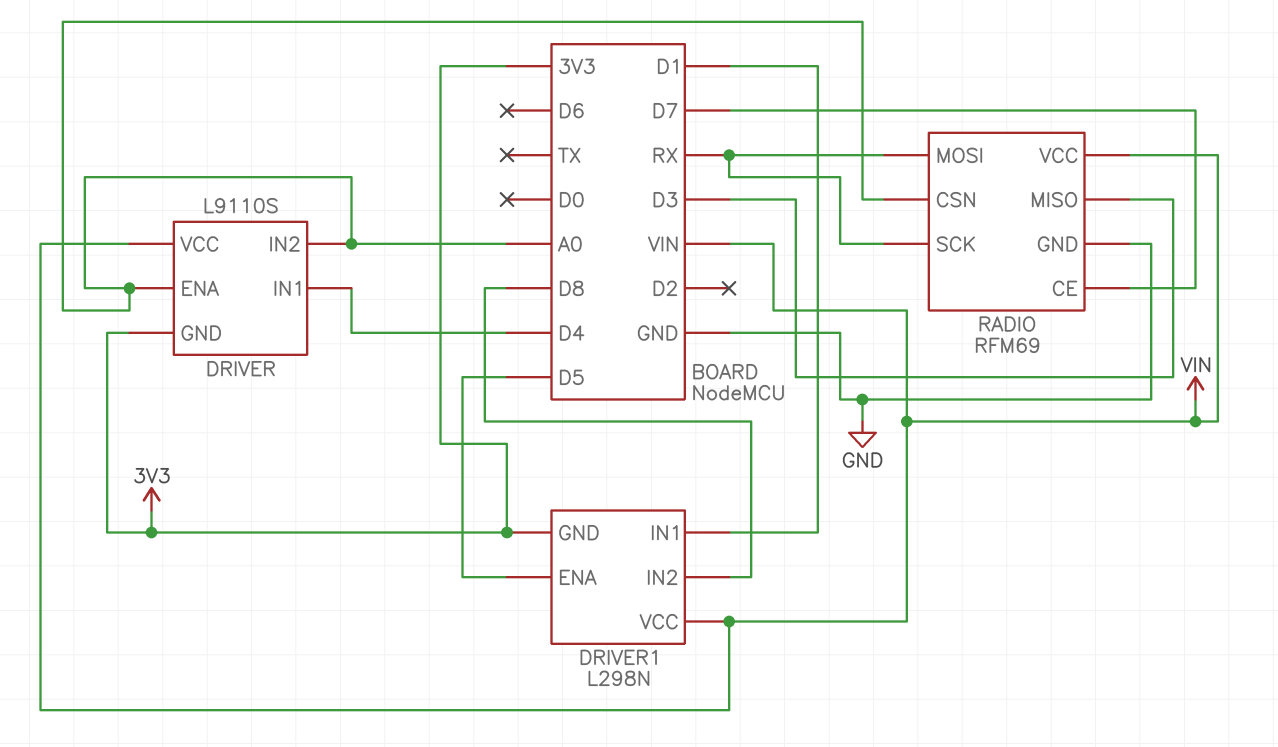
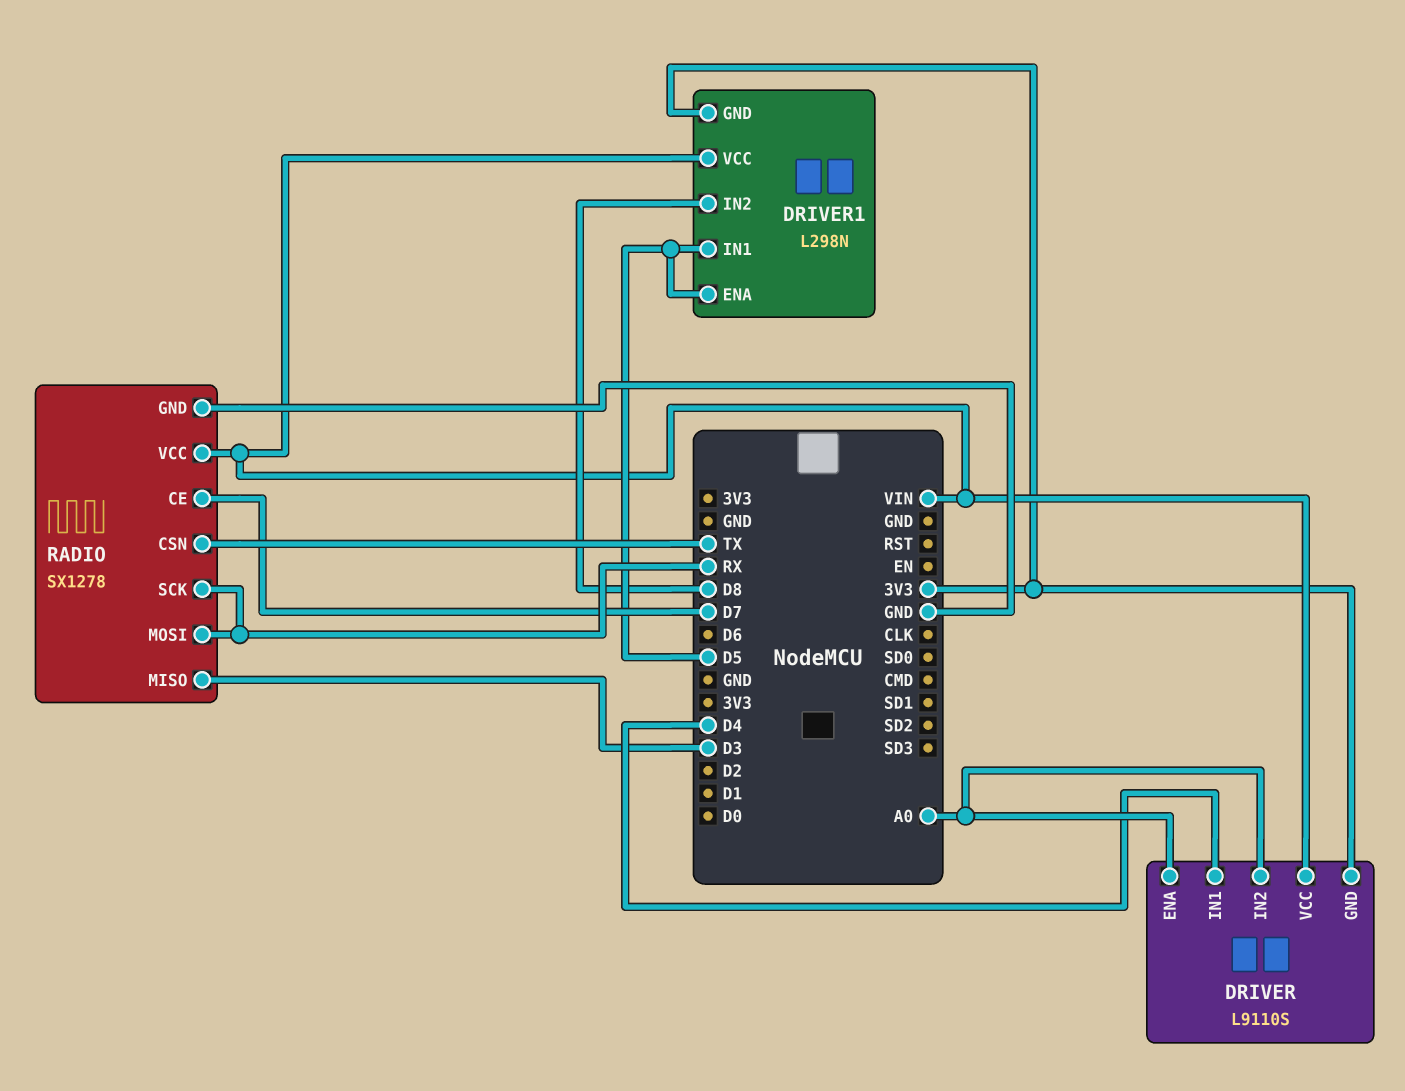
DRIVER1 pin IN1: D1 -> D5
RADIO: RFM69 -> SX1278
RADIO pin CSN: A0 -> TX

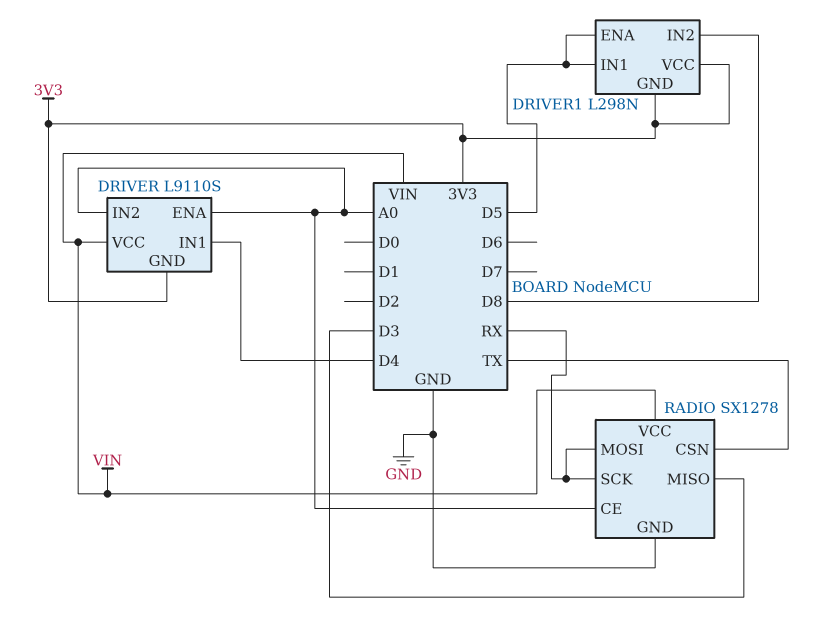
DRIVER1 pin VCC: VIN -> 3V3
RADIO pin CE: D7 -> A0

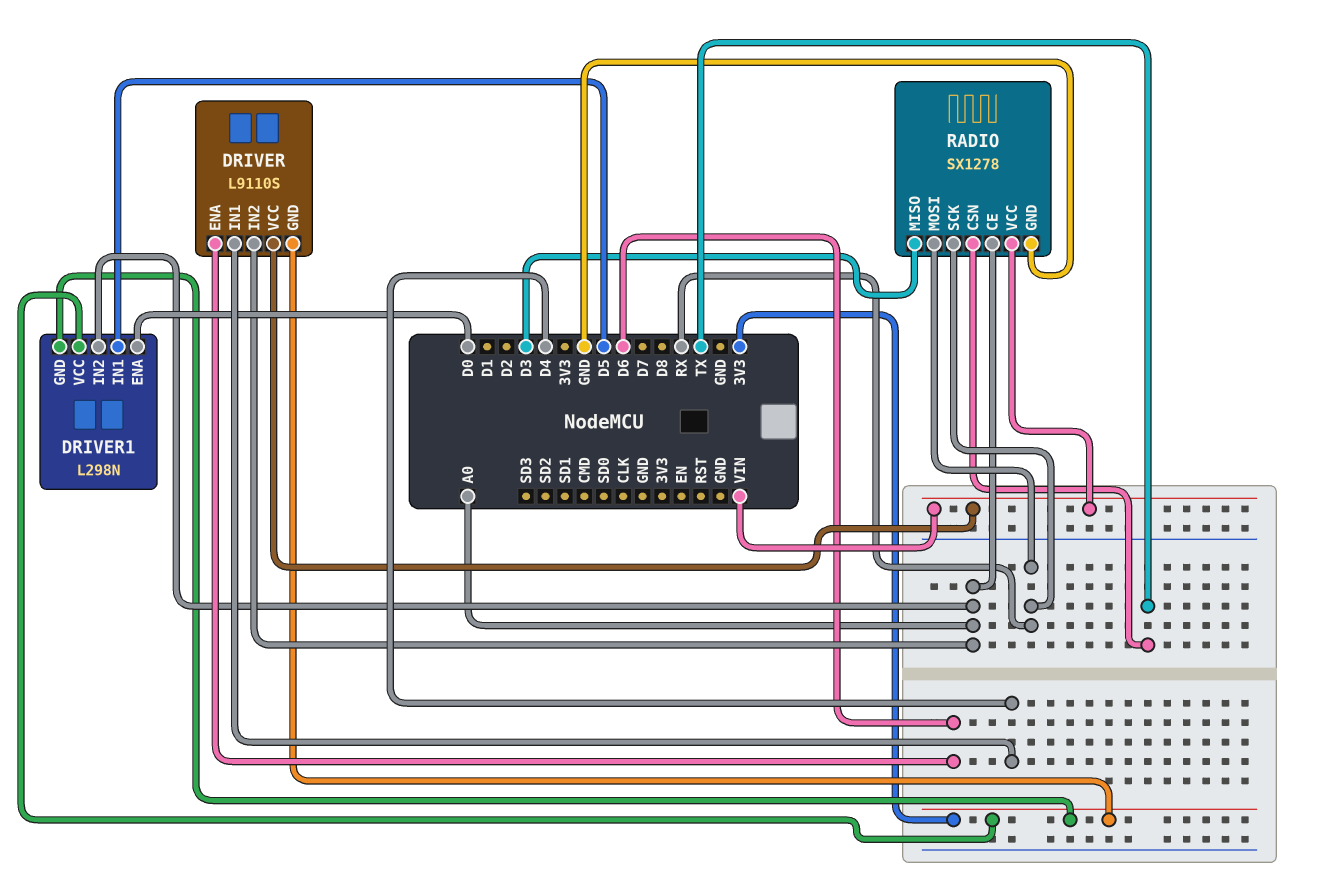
DRIVER pin ENA: A0 -> D6
DRIVER1 pin ENA: D5 -> D0
DRIVER1 pin IN2: D8 -> A0

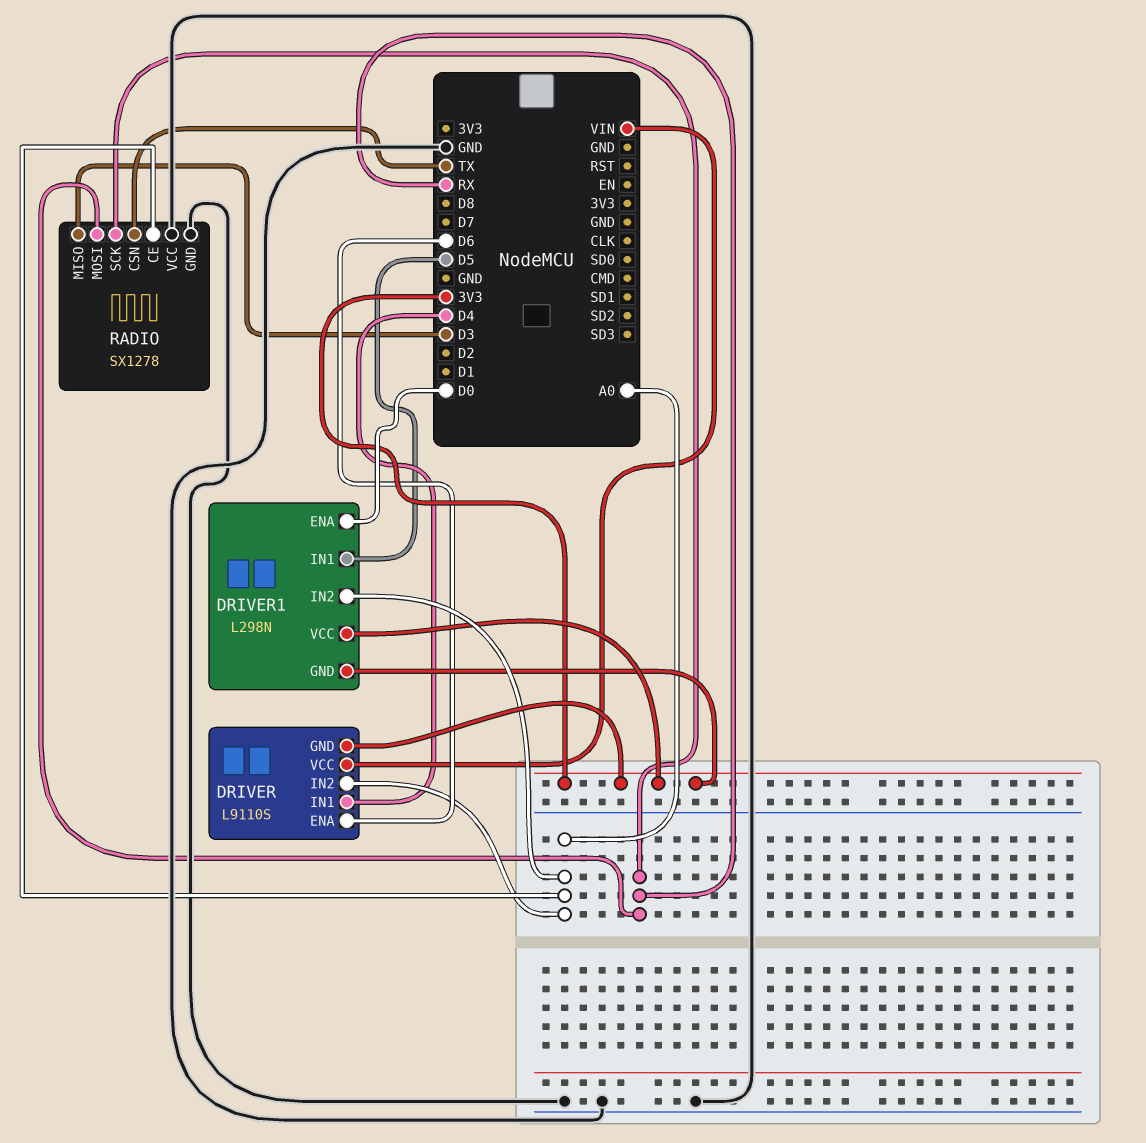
RADIO pin VCC: VIN -> GND

